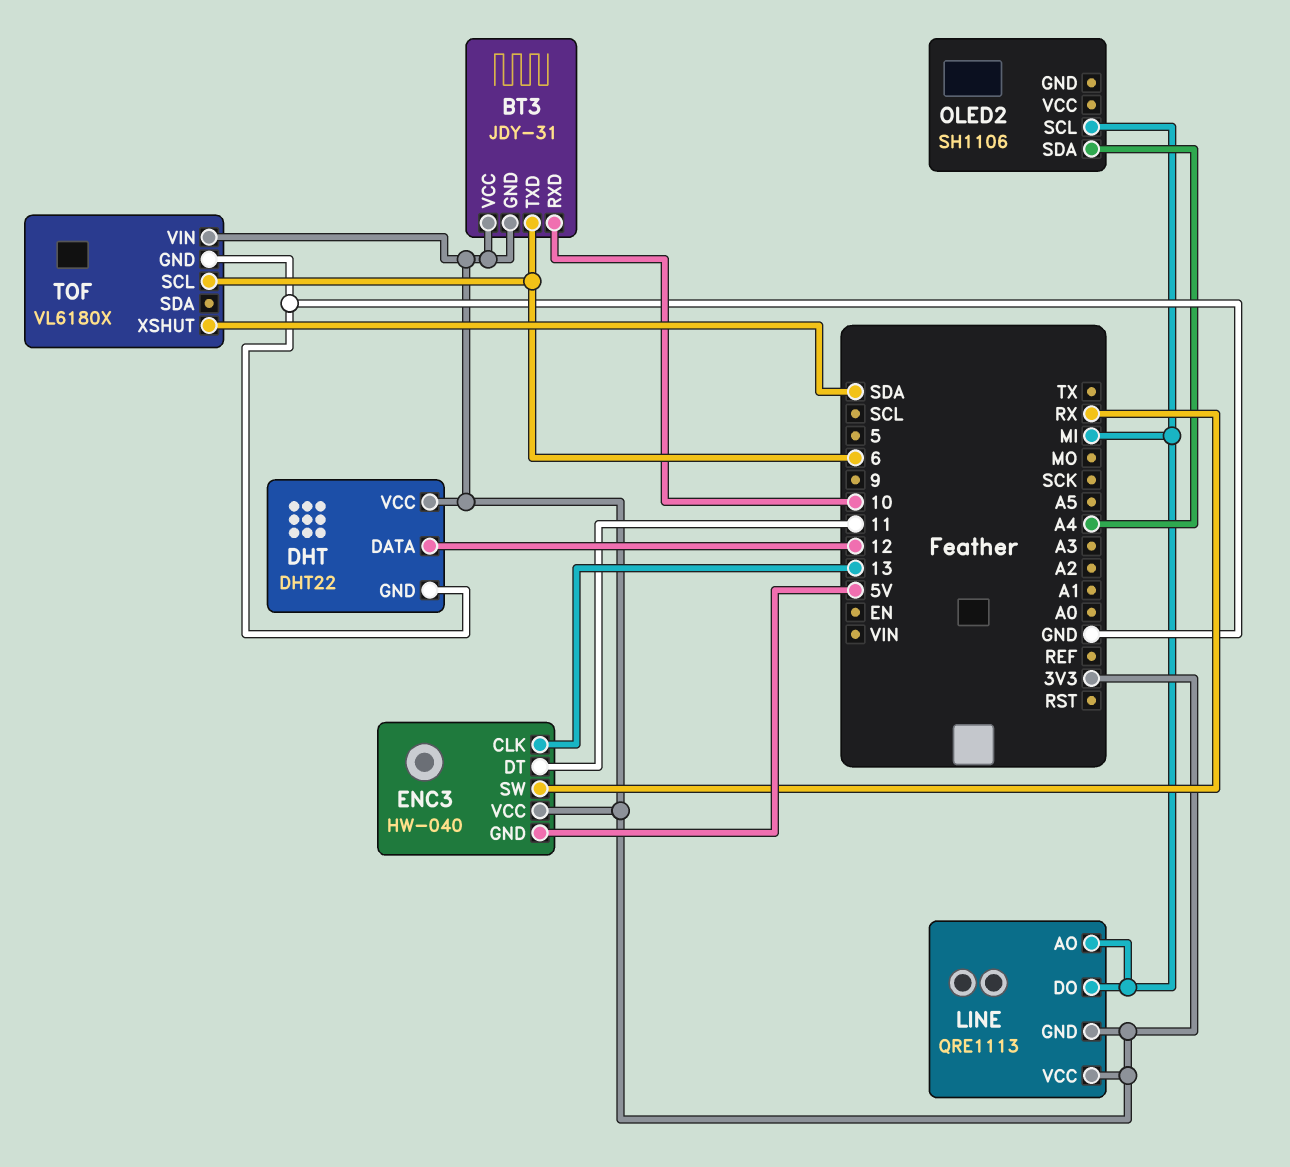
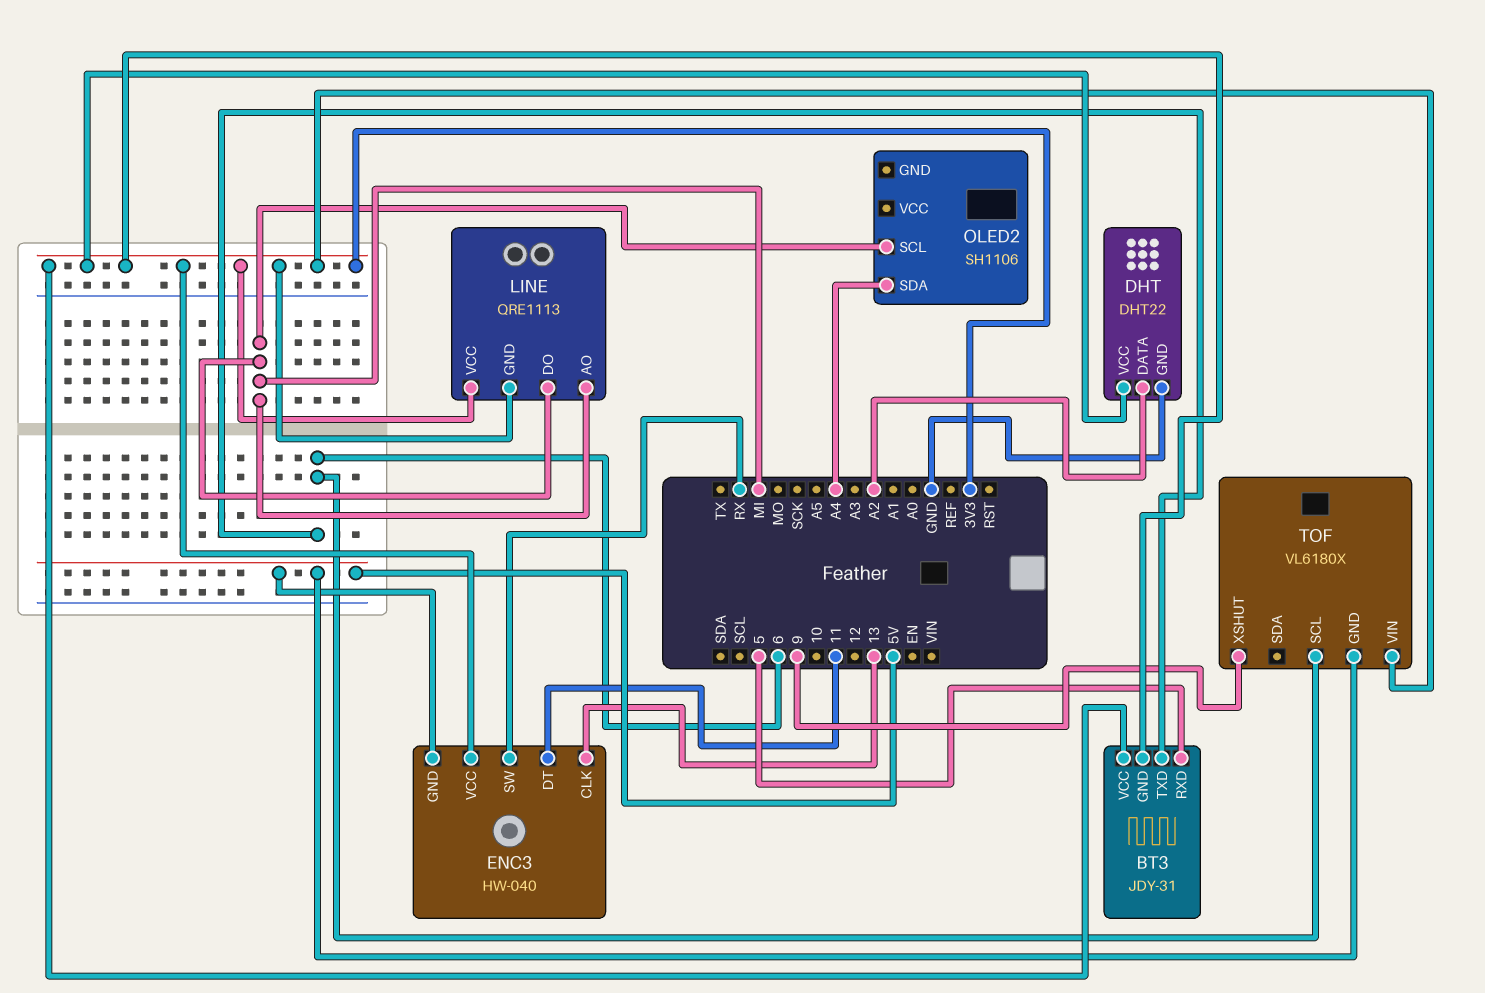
BT3 pin RXD: 10 -> 5
DHT pin DATA: 12 -> A2
TOF pin GND: GND -> 5V
TOF pin XSHUT: SDA -> 9

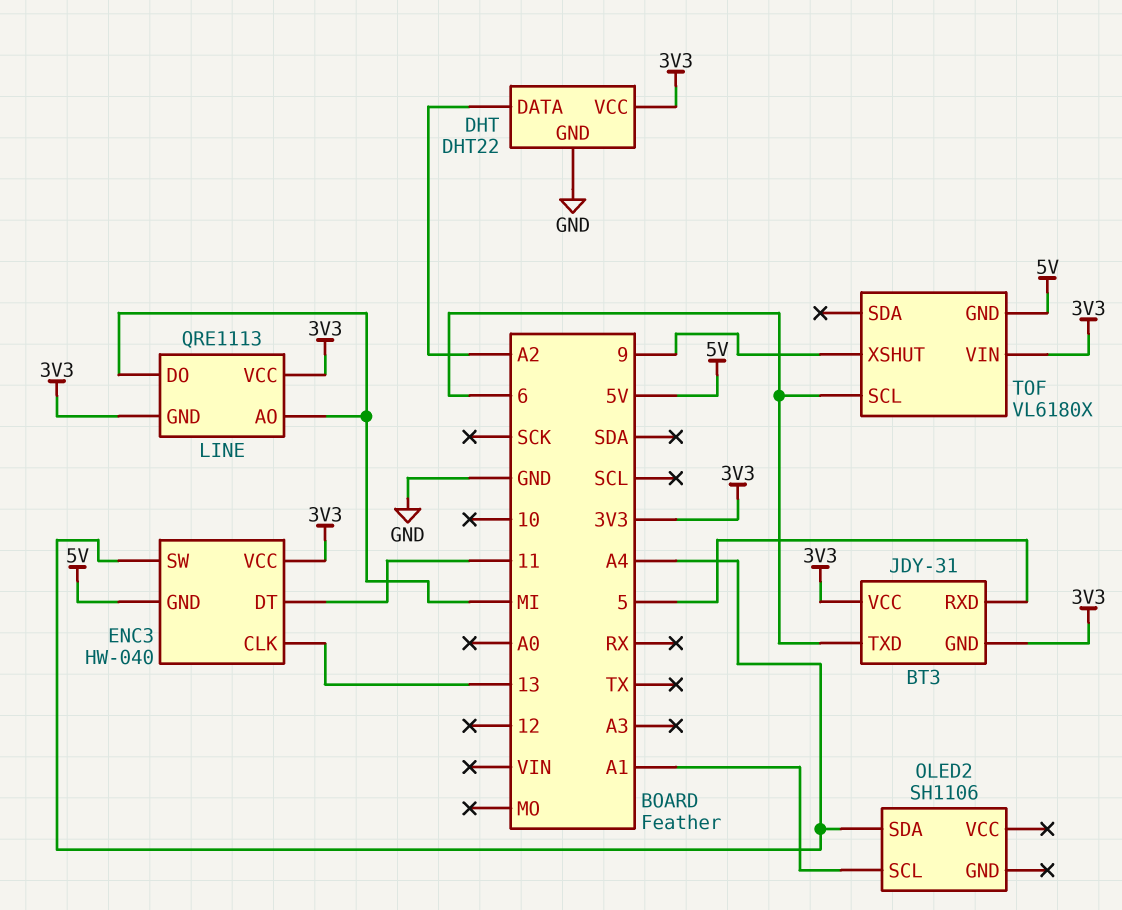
ENC3 pin SW: RX -> A4
OLED2 pin SCL: MI -> A1

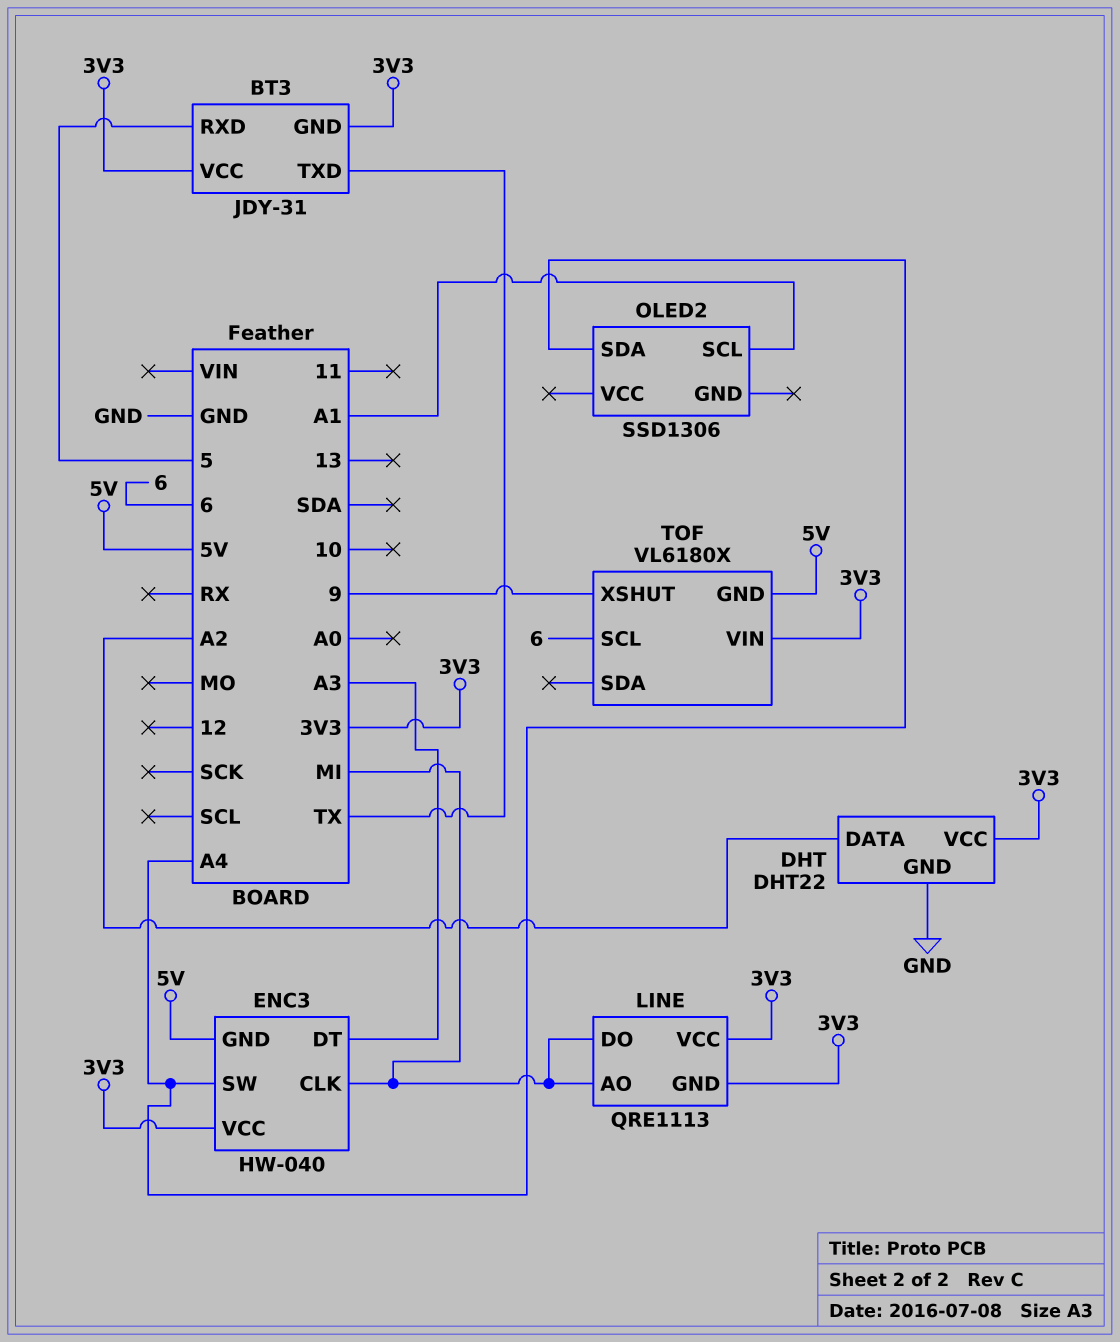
BT3 pin TXD: 6 -> TX
ENC3 pin CLK: 13 -> MI
ENC3 pin DT: 11 -> A3
OLED2: SH1106 -> SSD1306

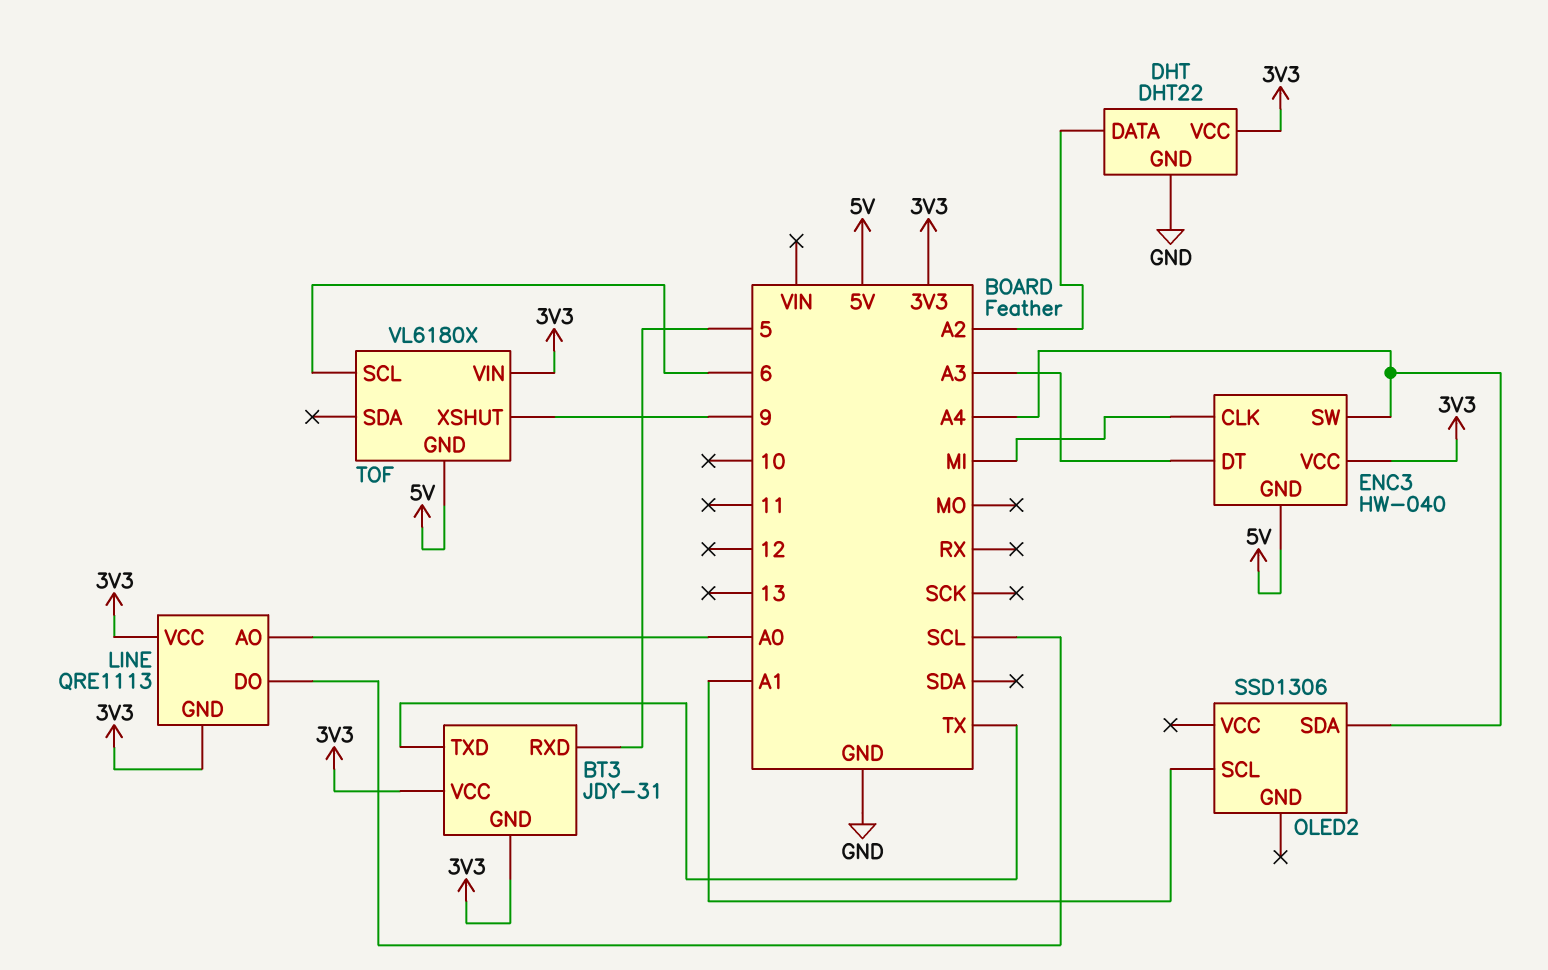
LINE pin AO: MI -> A0
LINE pin DO: MI -> SCL

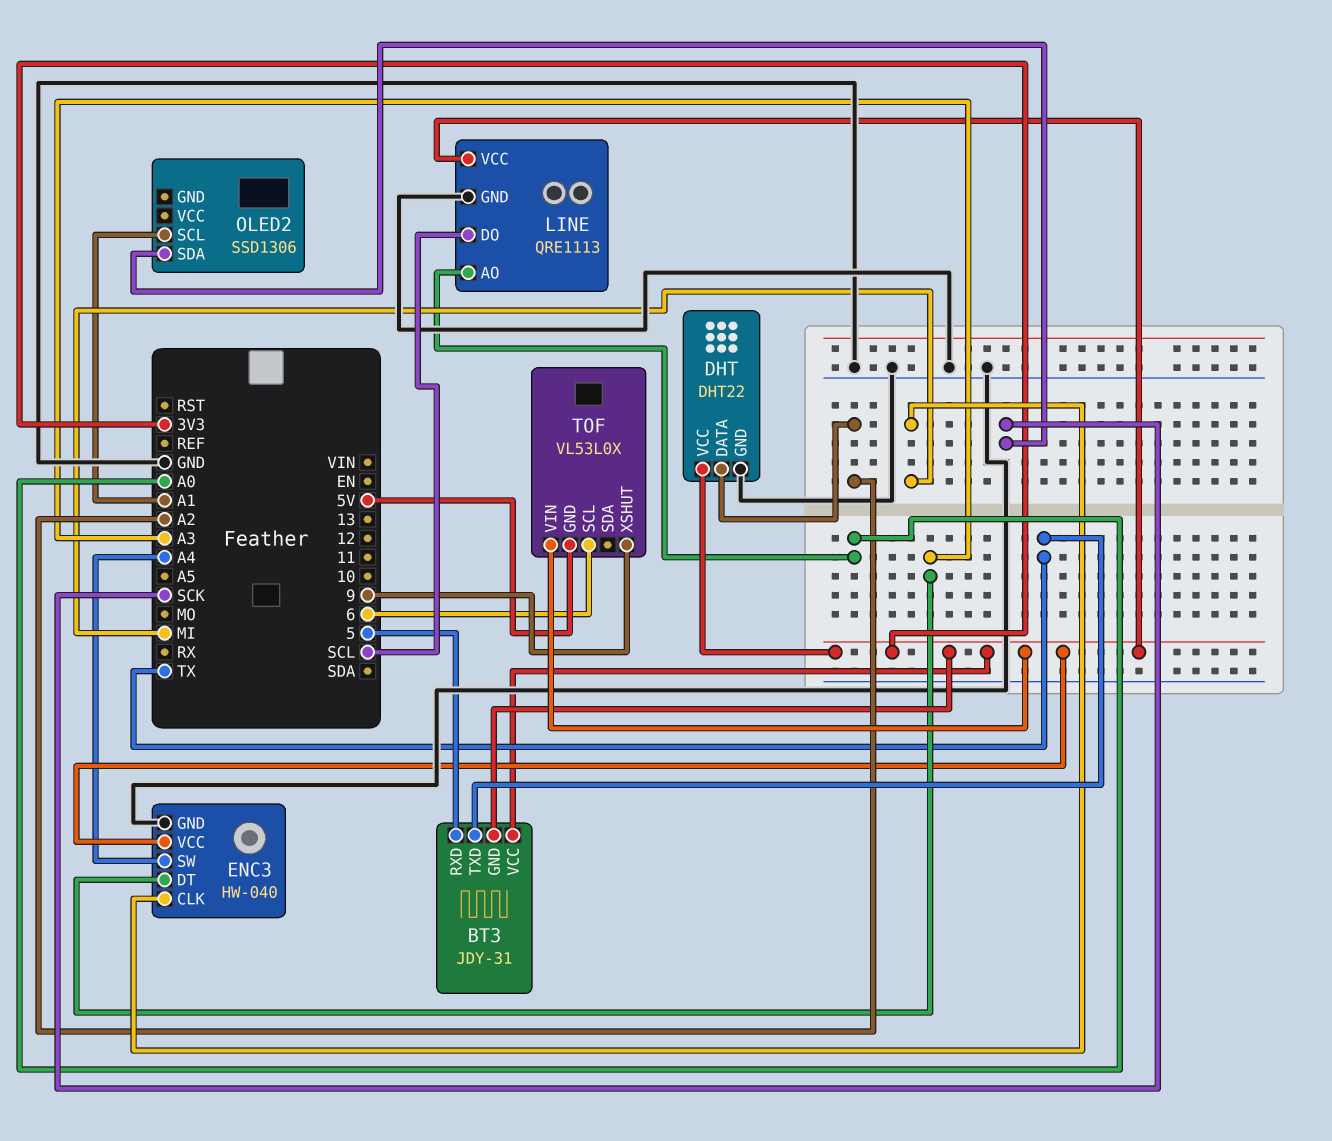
ENC3 pin GND: 5V -> GND
LINE pin GND: 3V3 -> GND
OLED2 pin SDA: A4 -> SCK
TOF: VL6180X -> VL53L0X

